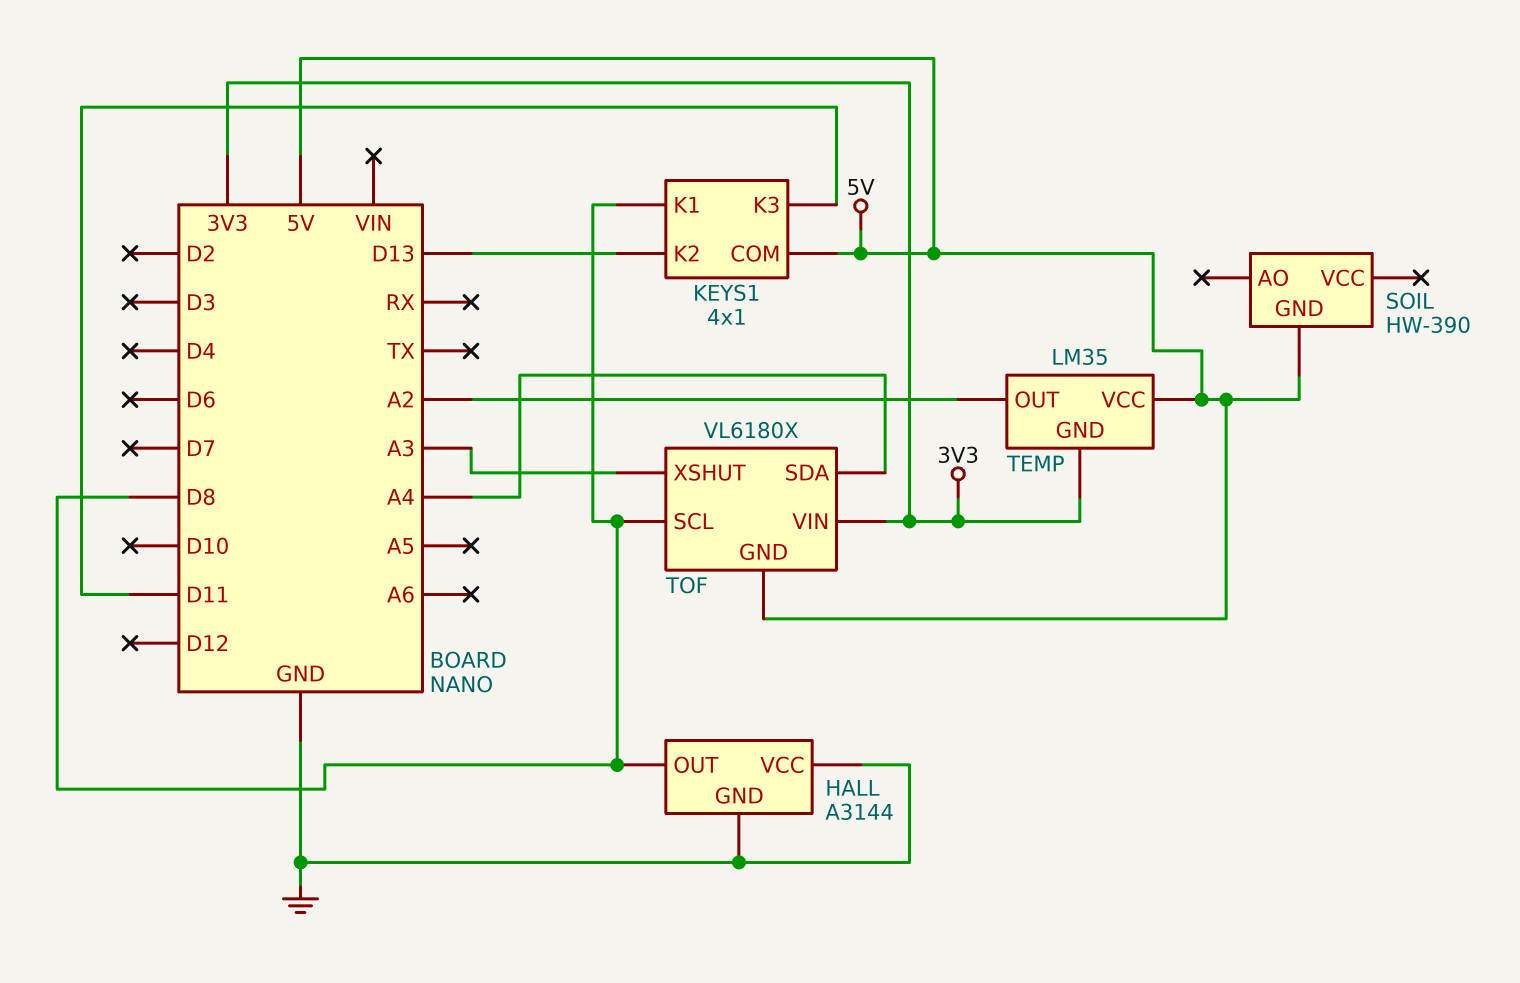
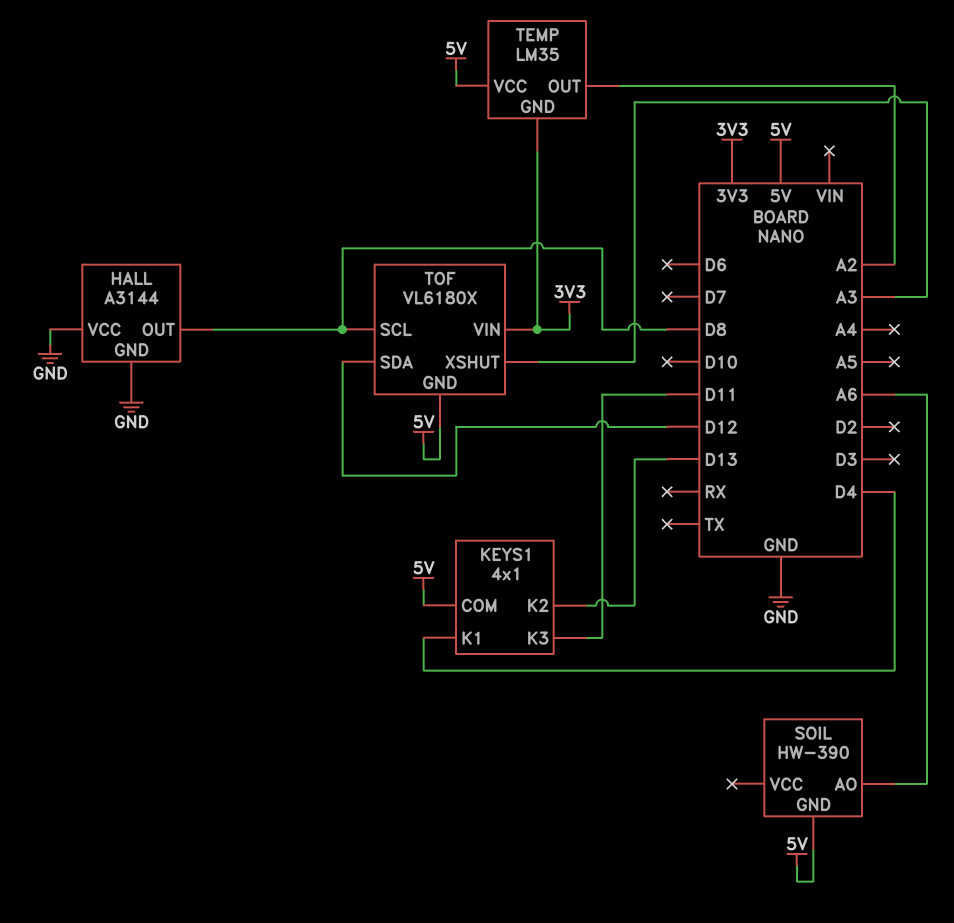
KEYS1 pin K1: D8 -> D4
SOIL pin AO: none -> A6
TOF pin SDA: A4 -> D12

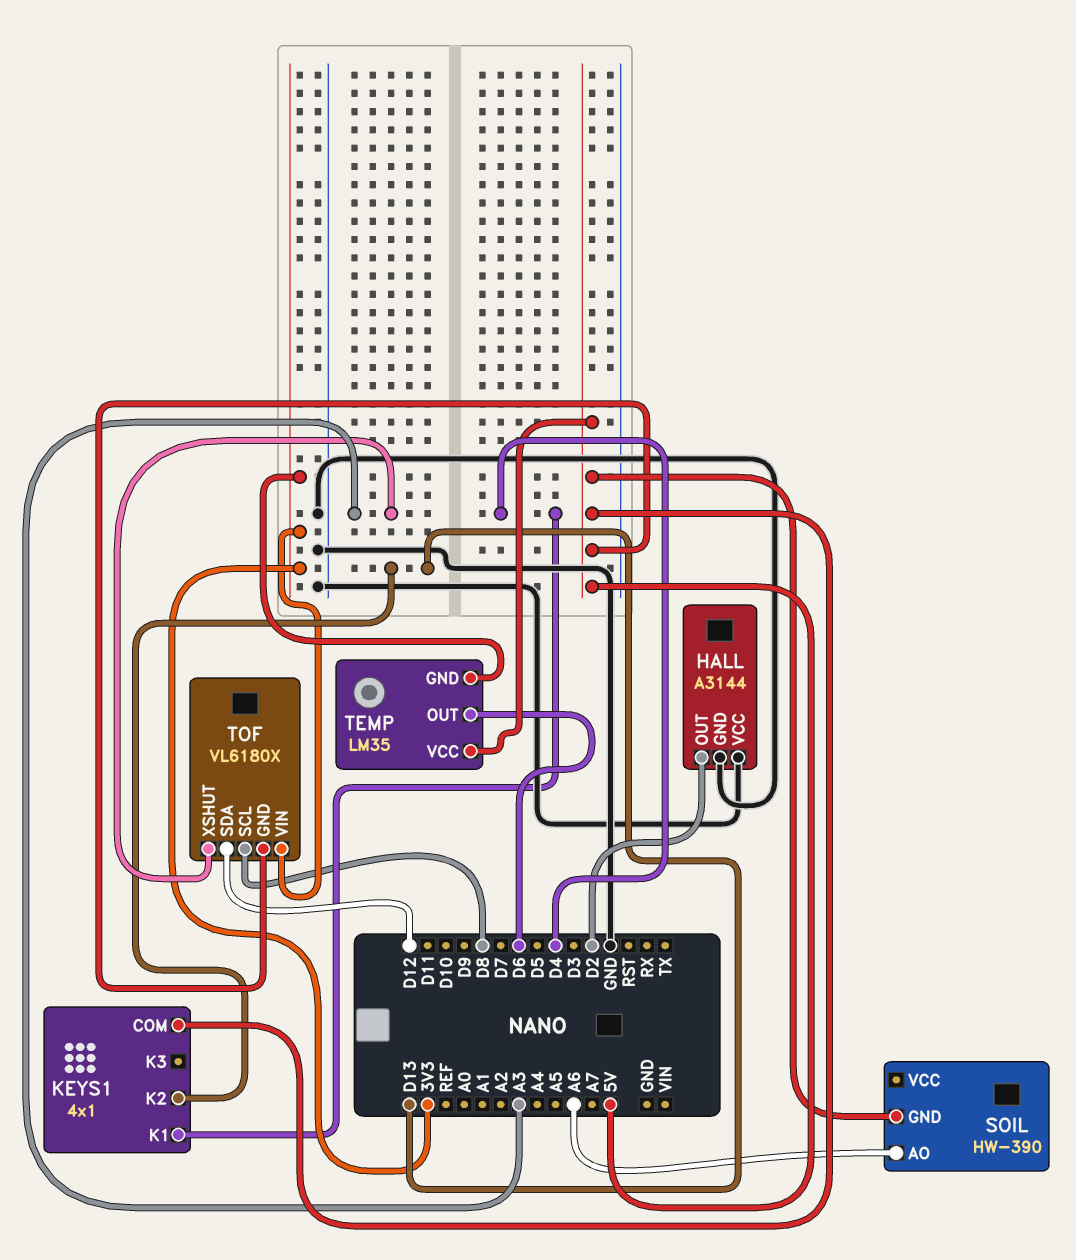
HALL pin OUT: D8 -> D2
KEYS1 pin K3: D11 -> none
TEMP pin OUT: A2 -> D6

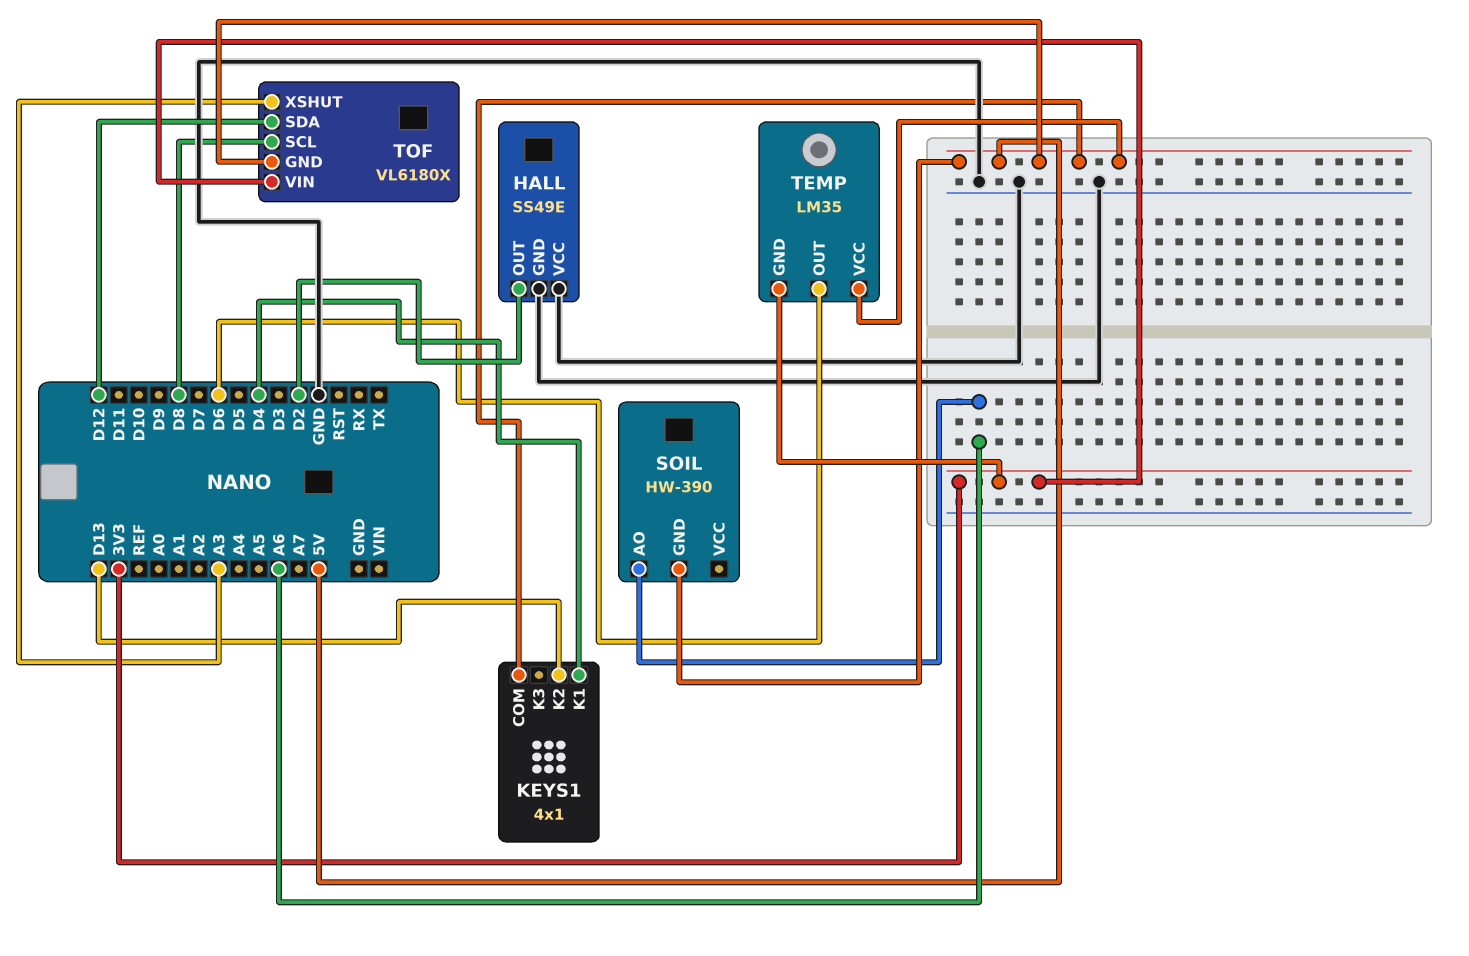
HALL: A3144 -> SS49E

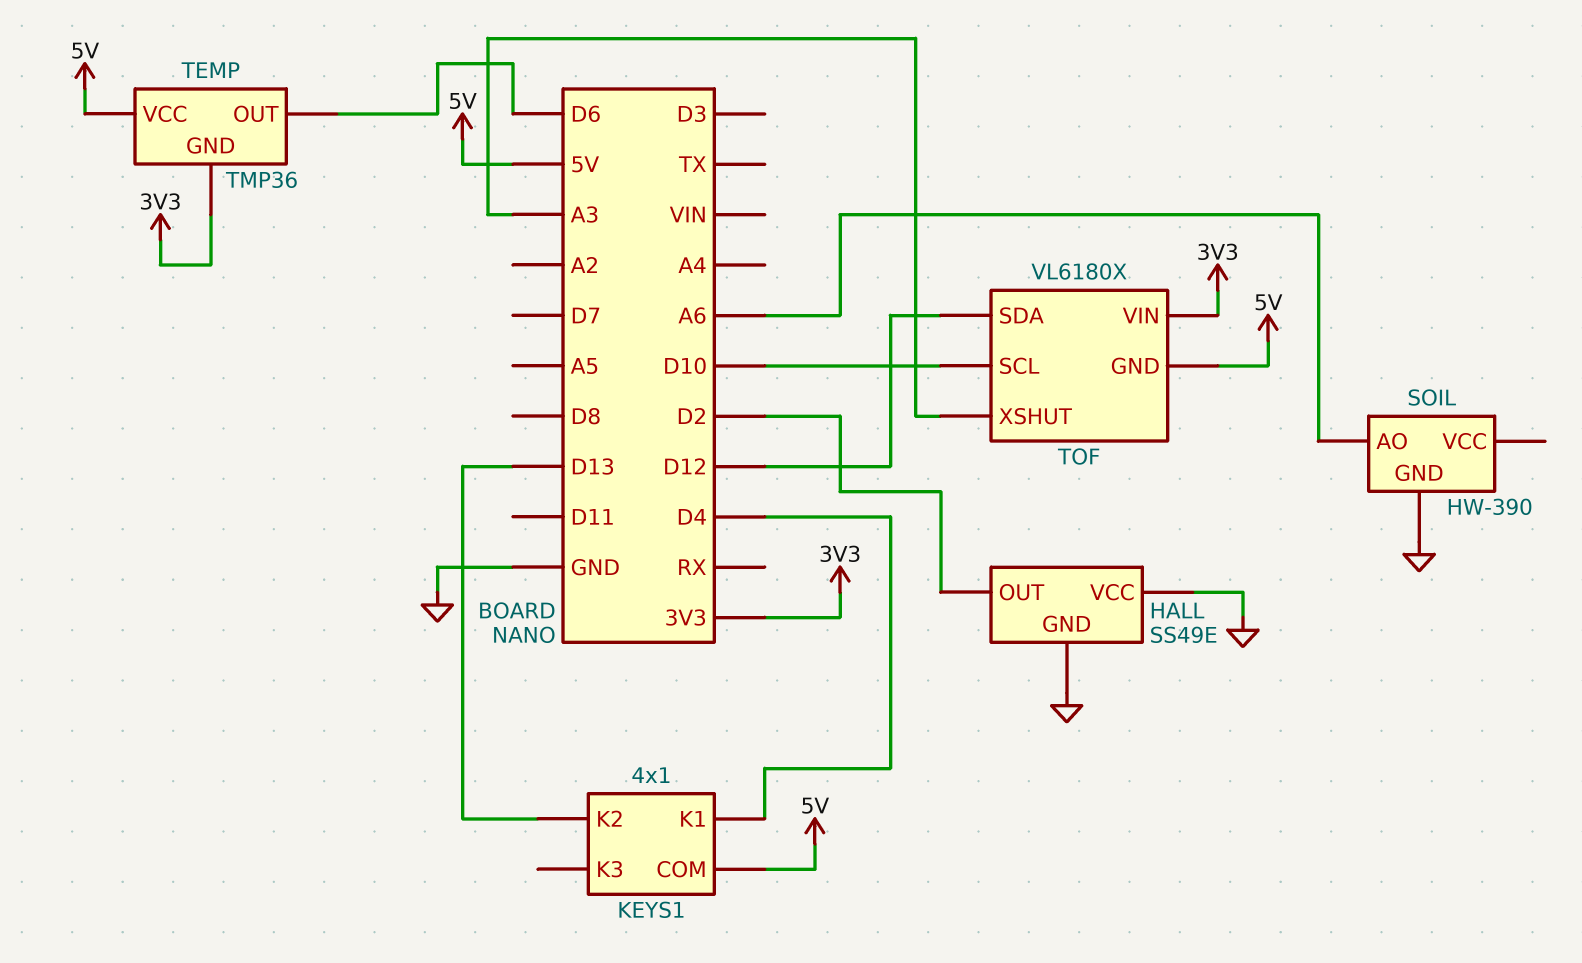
SOIL pin GND: 5V -> GND
TEMP: LM35 -> TMP36
TOF pin SCL: D8 -> D10

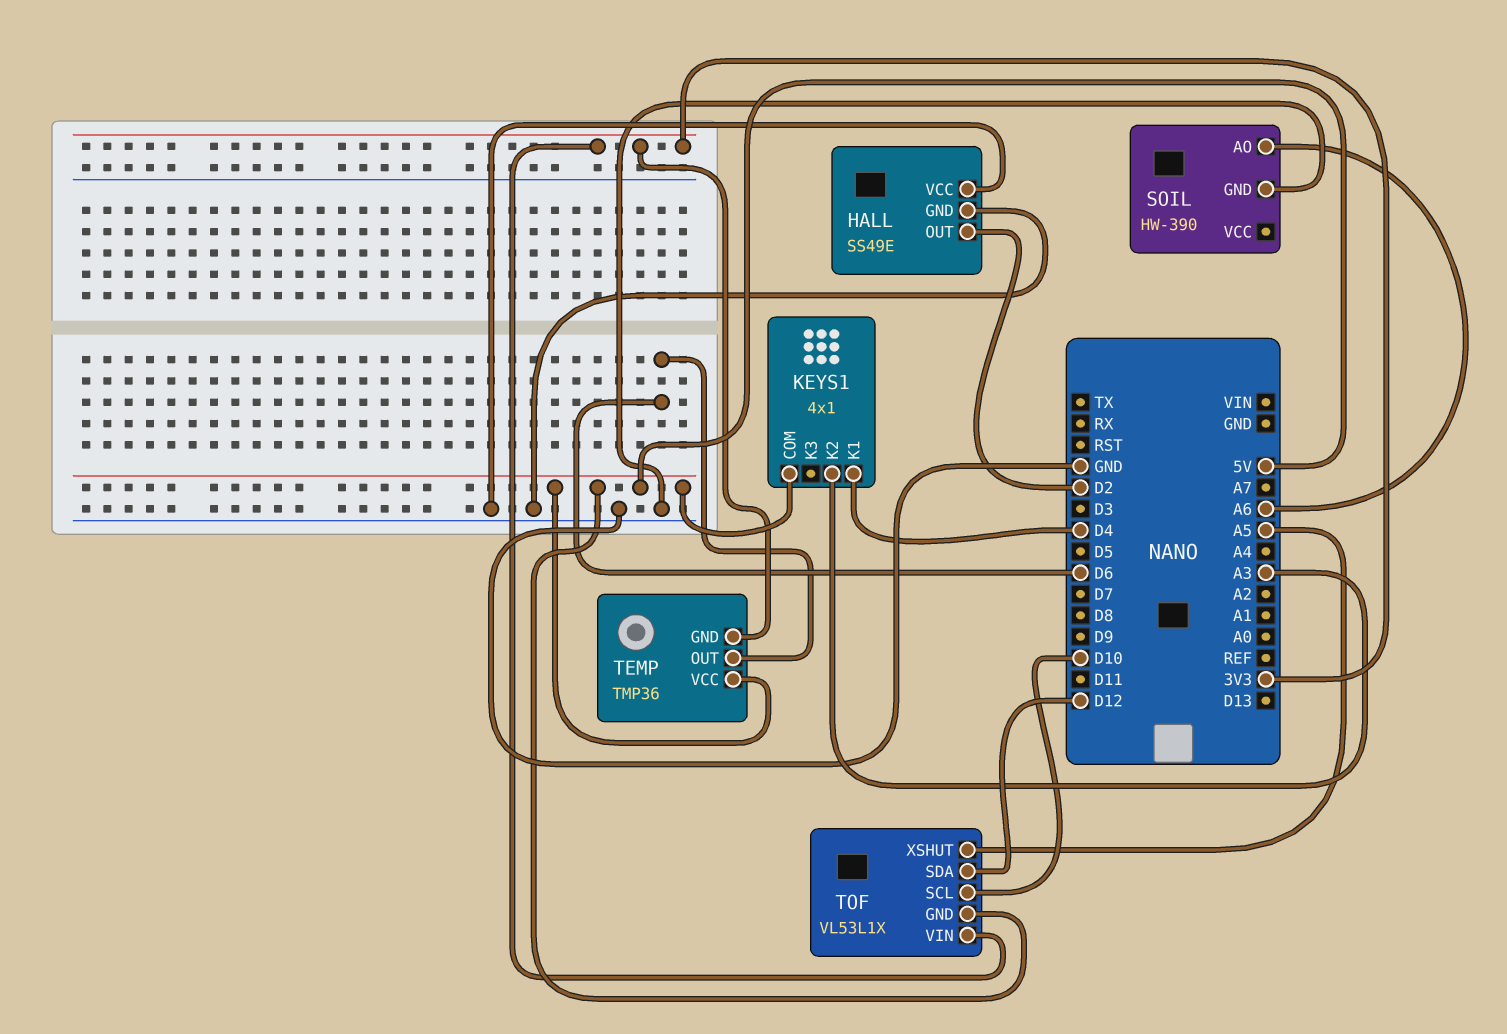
KEYS1 pin K2: D13 -> A3
TOF: VL6180X -> VL53L1X
TOF pin XSHUT: A3 -> A5

